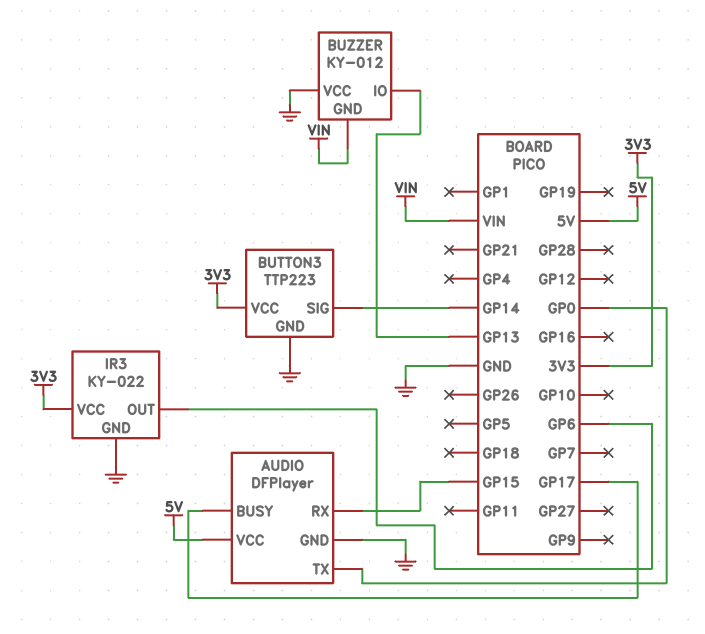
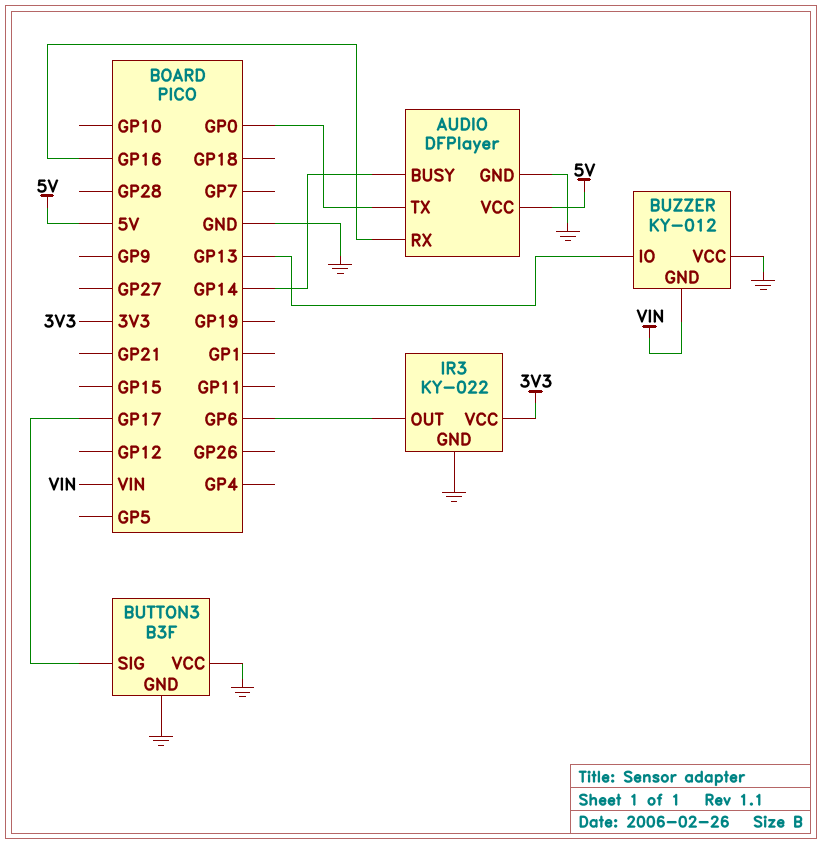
AUDIO pin BUSY: GP17 -> GP14
AUDIO pin RX: GP15 -> GP16
BUTTON3: TTP223 -> B3F
BUTTON3 pin SIG: GP14 -> GP17
BUTTON3 pin VCC: 3V3 -> GND

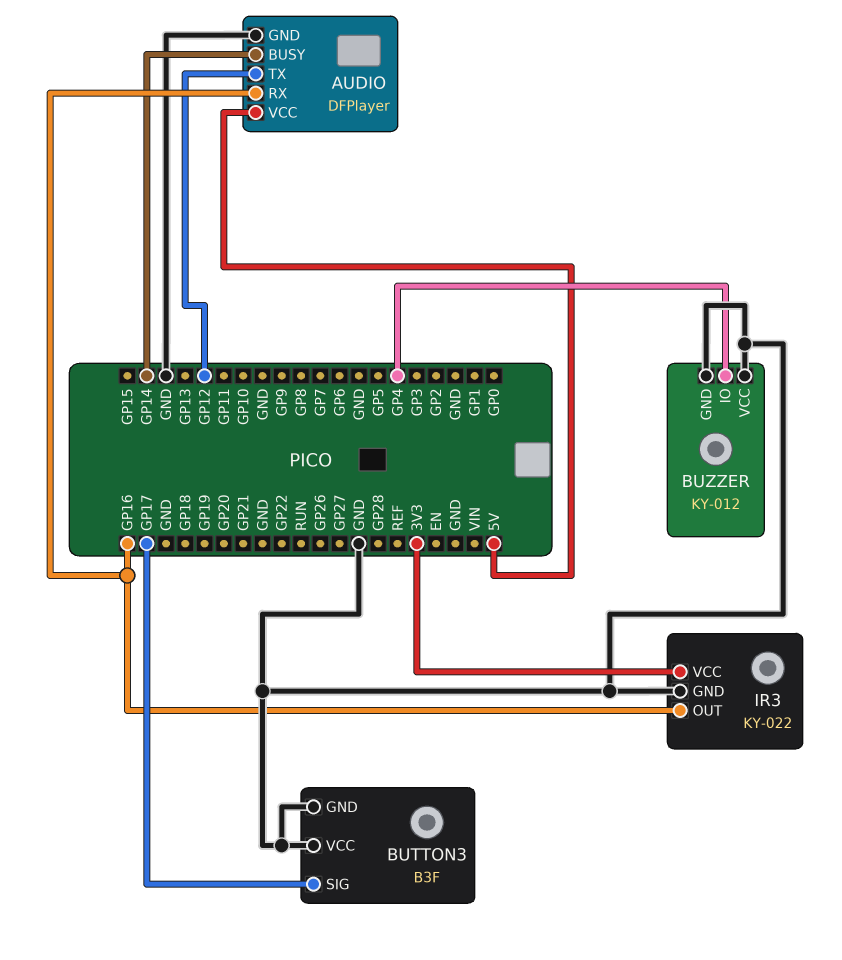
AUDIO pin TX: GP0 -> GP12
BUZZER pin GND: VIN -> GND
BUZZER pin IO: GP13 -> GP4
IR3 pin OUT: GP6 -> GP16

